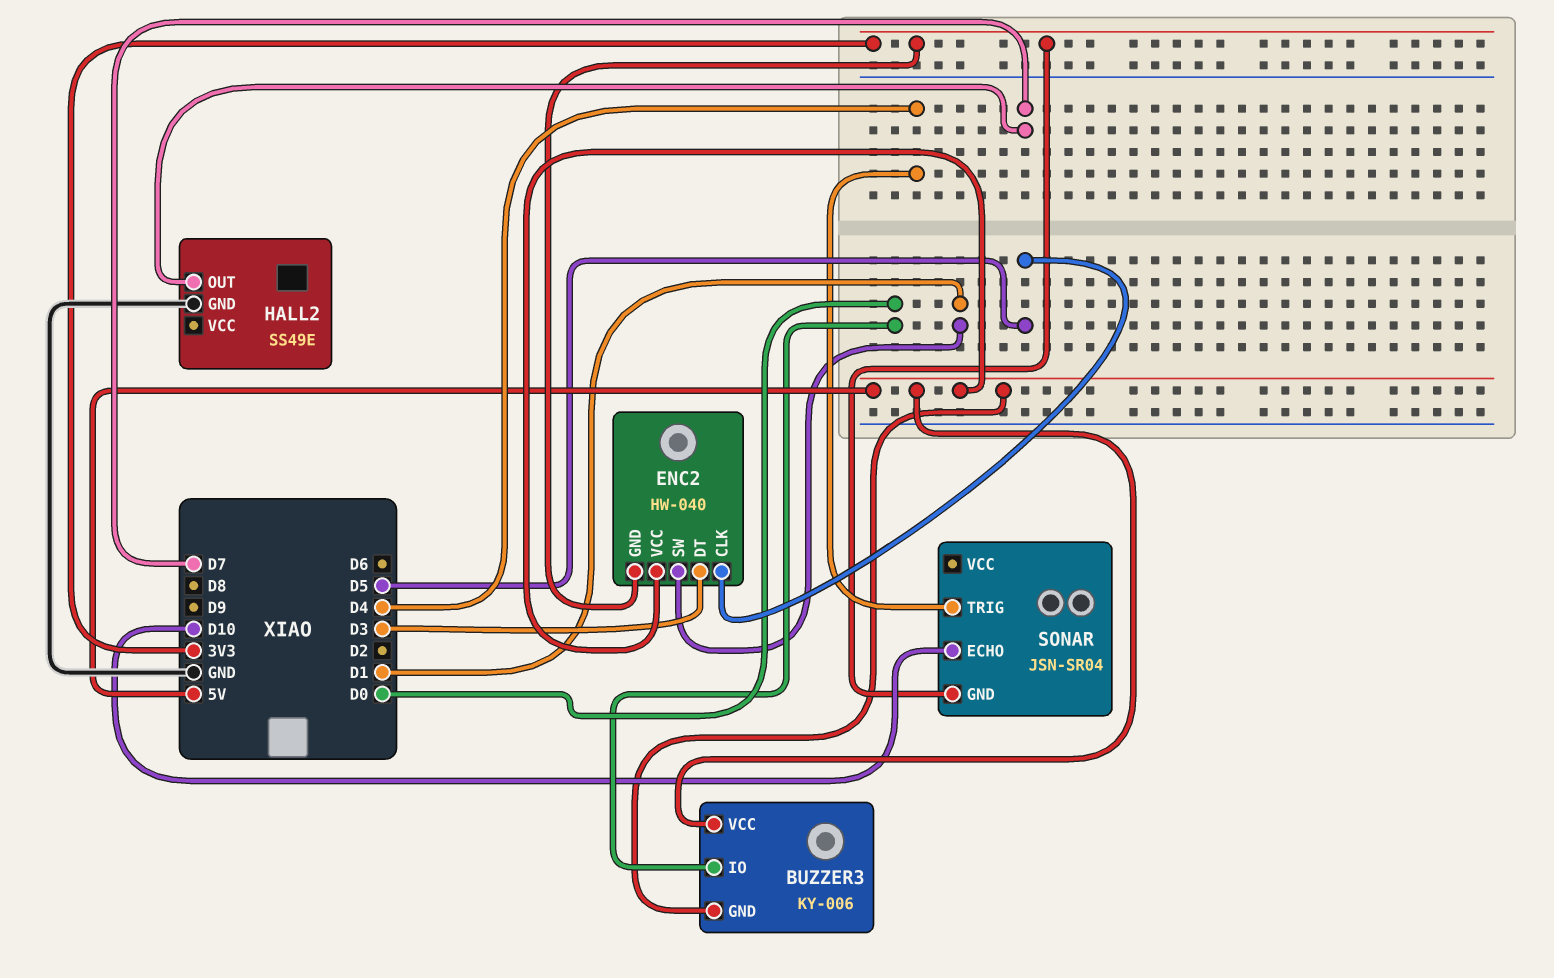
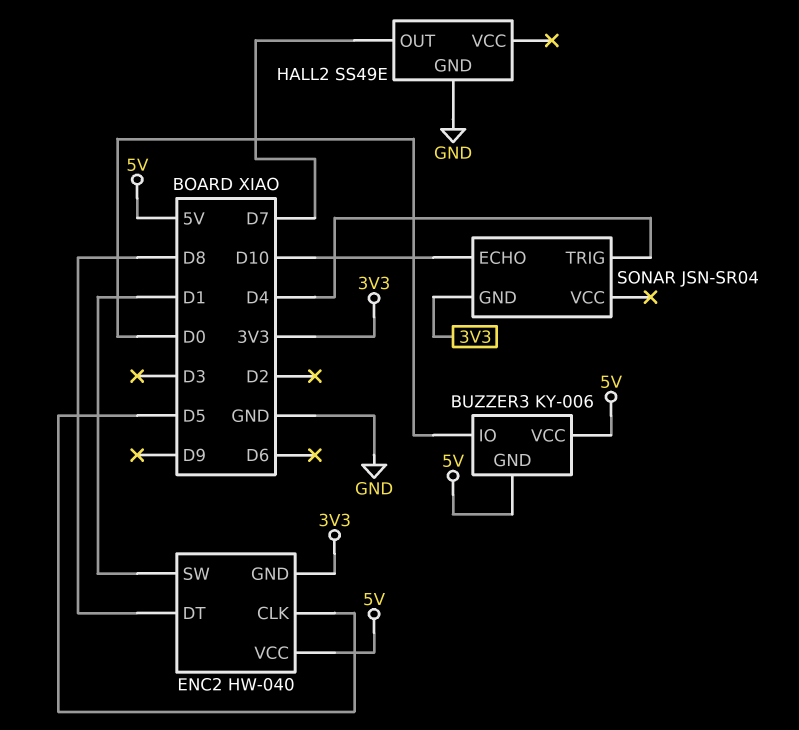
ENC2 pin DT: D3 -> D8

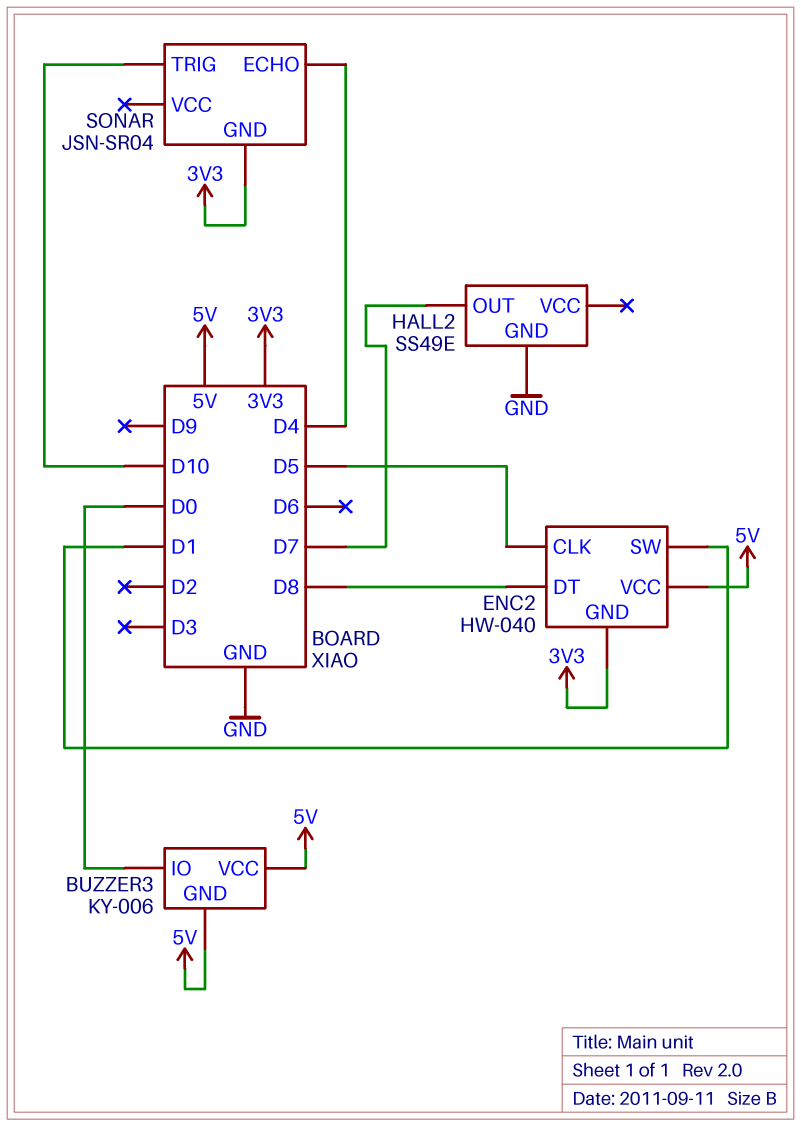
SONAR pin ECHO: D10 -> D4
SONAR pin TRIG: D4 -> D10

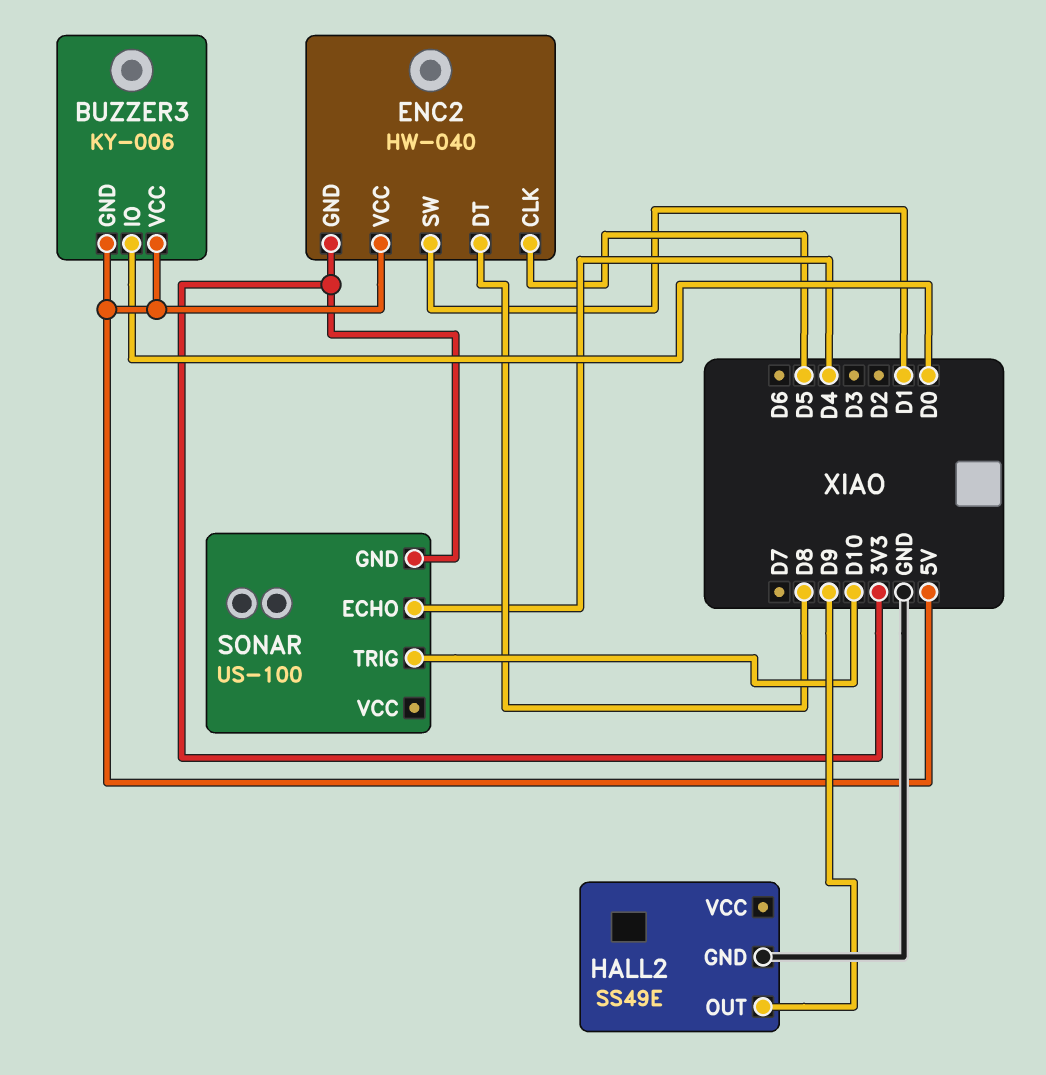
HALL2 pin OUT: D7 -> D9
SONAR: JSN-SR04 -> US-100

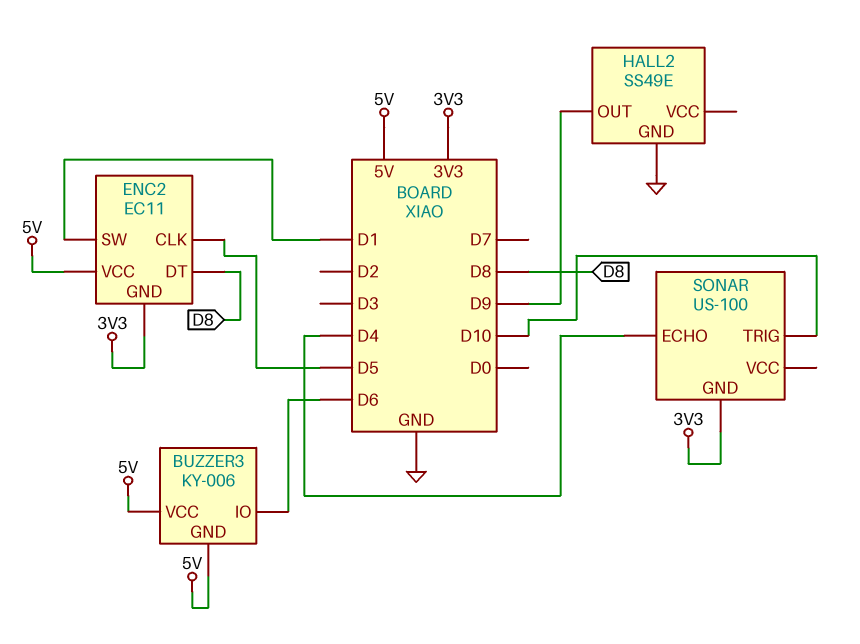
BUZZER3 pin IO: D0 -> D6
ENC2: HW-040 -> EC11

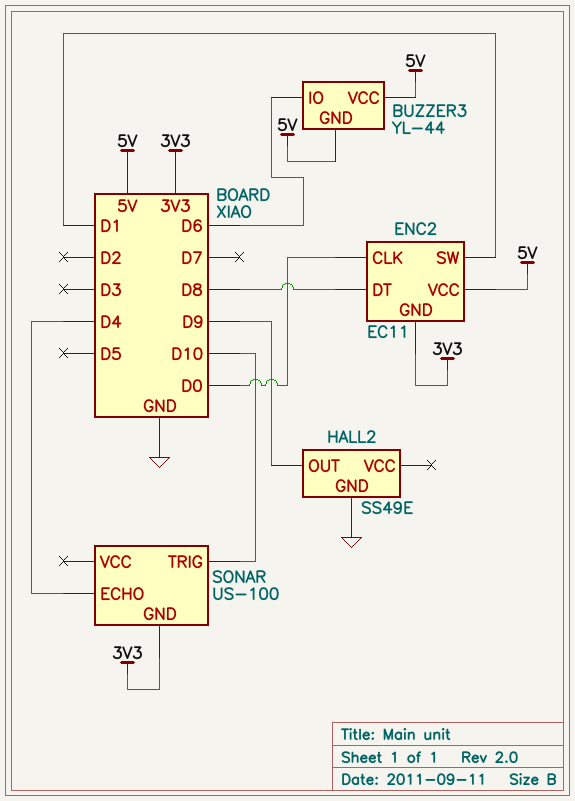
BUZZER3: KY-006 -> YL-44
ENC2 pin CLK: D5 -> D0

